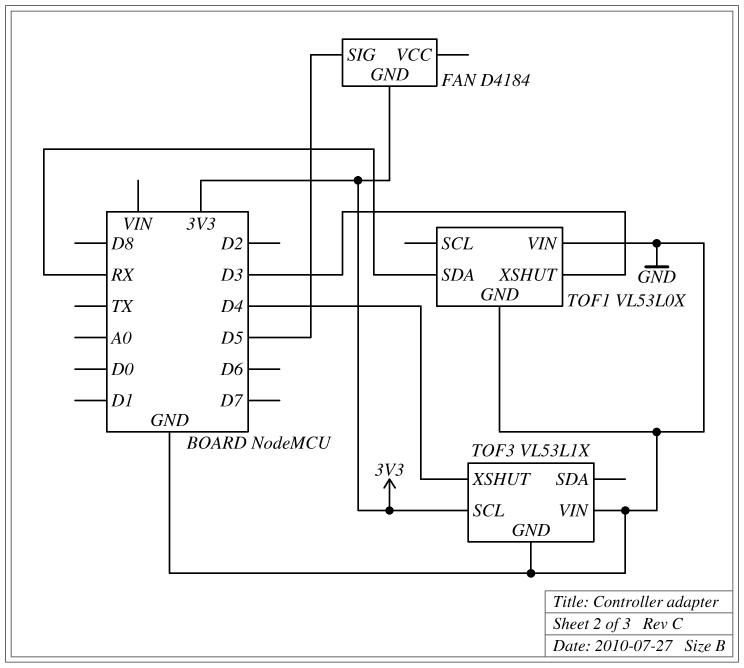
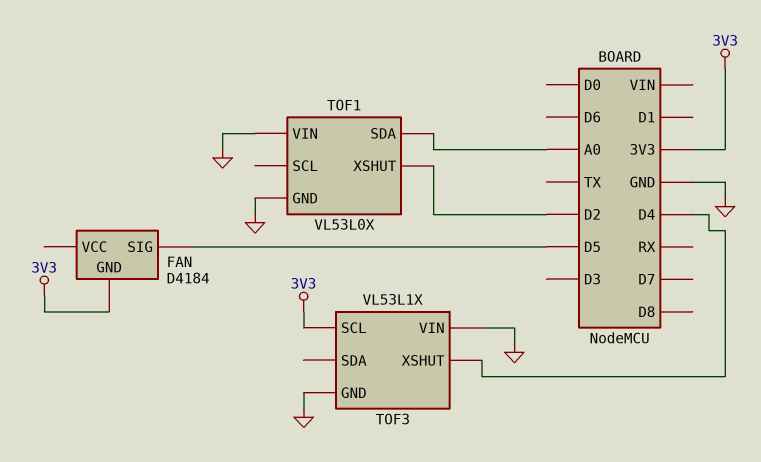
TOF1 pin SDA: RX -> A0
TOF1 pin XSHUT: D3 -> D2

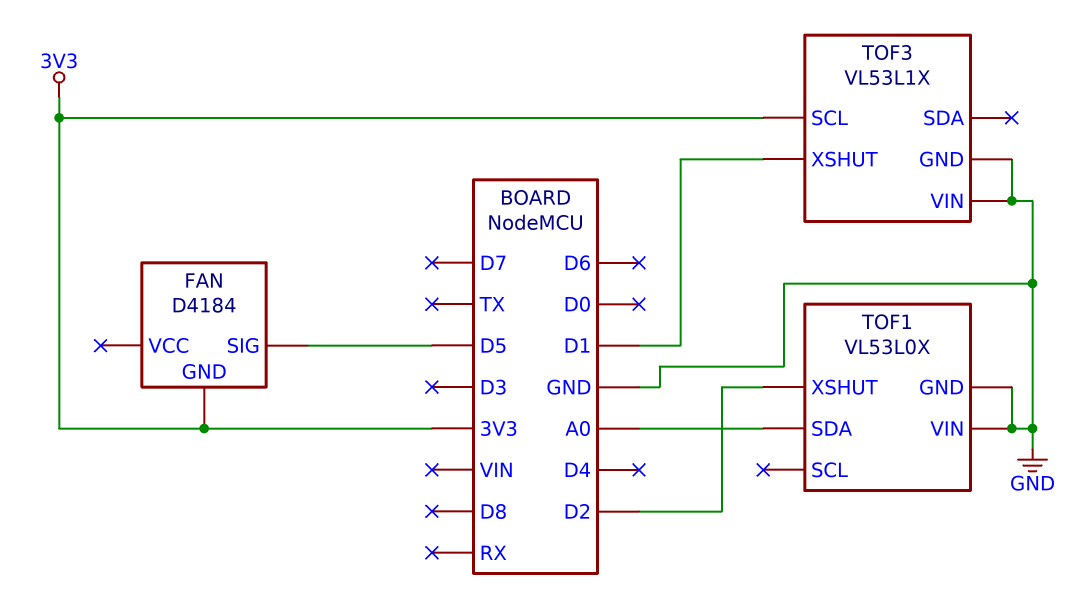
TOF3 pin XSHUT: D4 -> D1

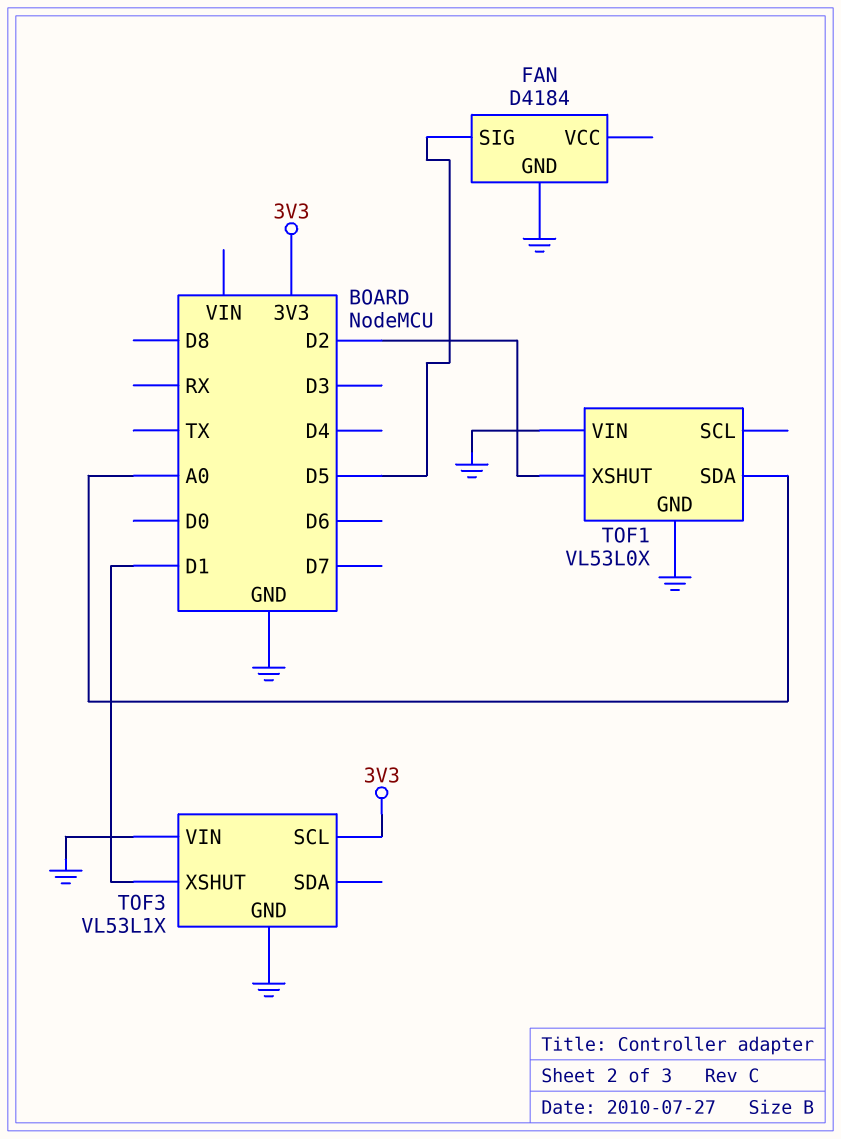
FAN pin GND: 3V3 -> GND

